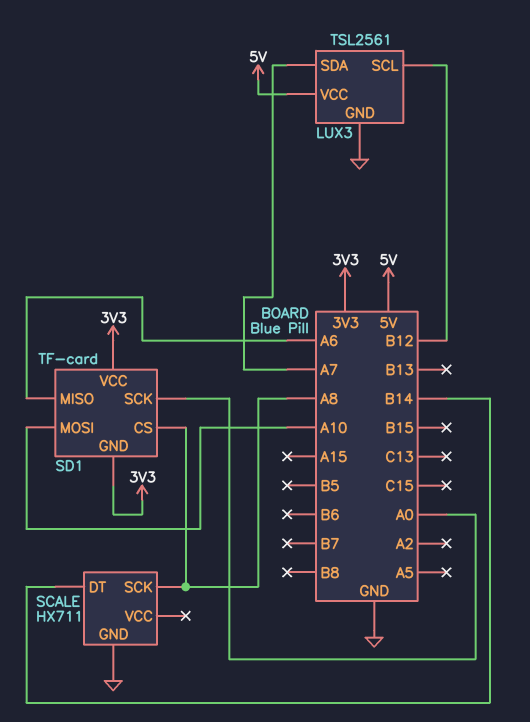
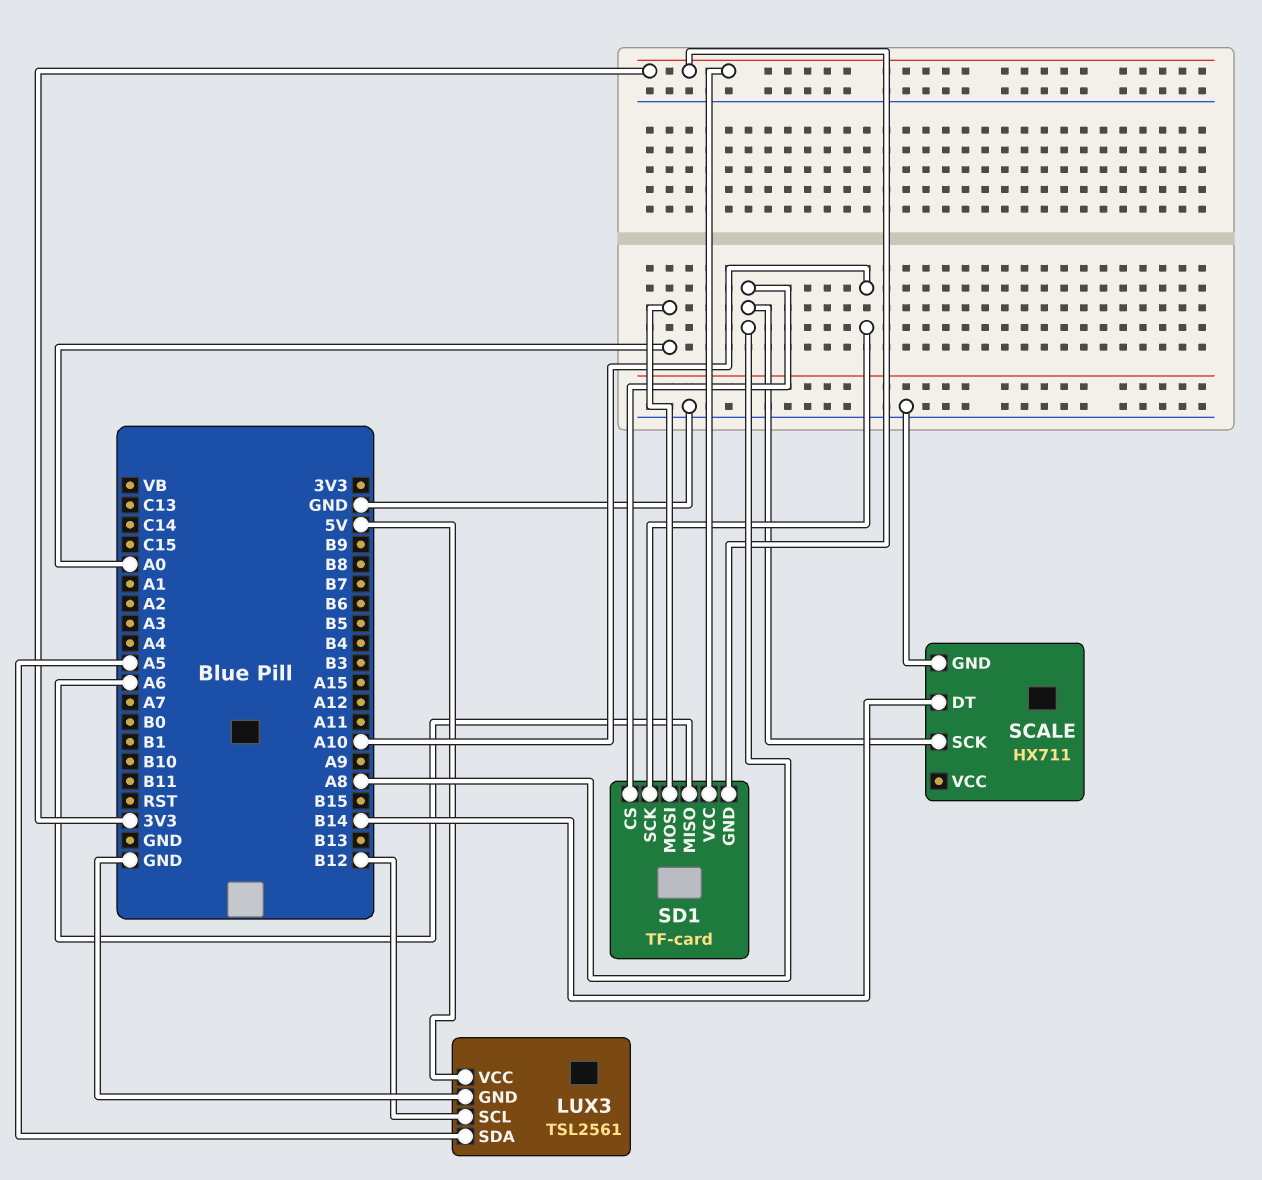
LUX3 pin SDA: A7 -> A5
SD1 pin MOSI: A10 -> A0
SD1 pin SCK: A0 -> A10

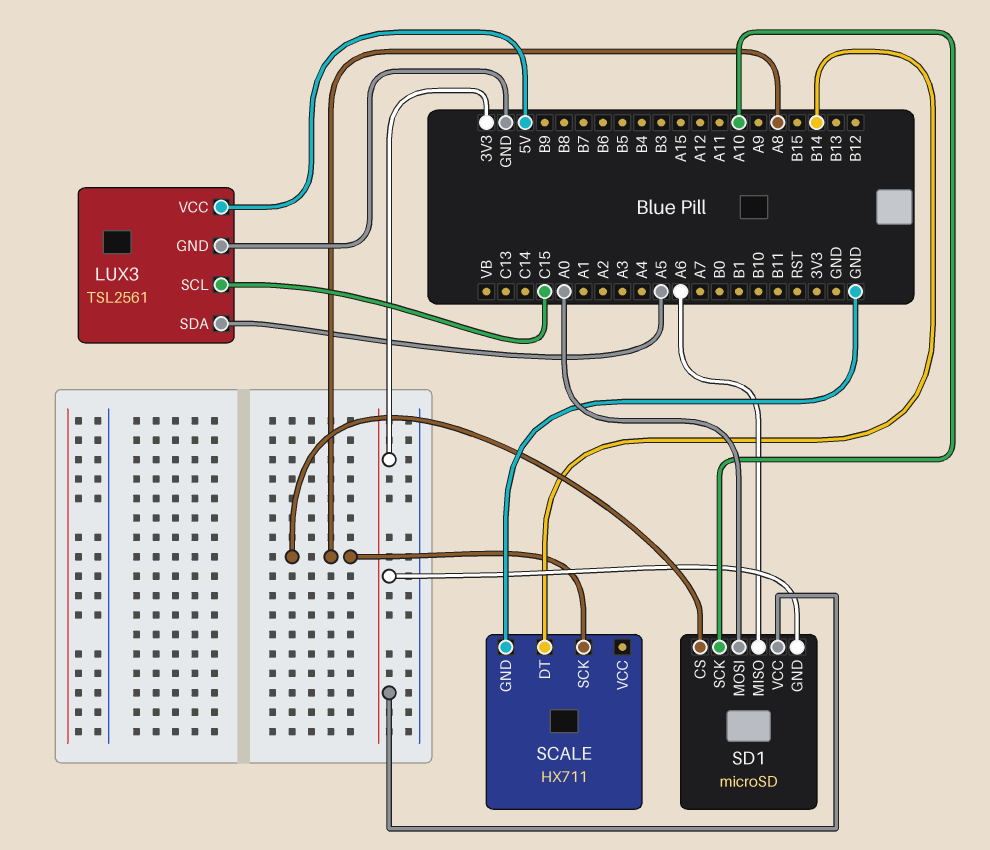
LUX3 pin SCL: B12 -> C15
SD1: TF-card -> microSD

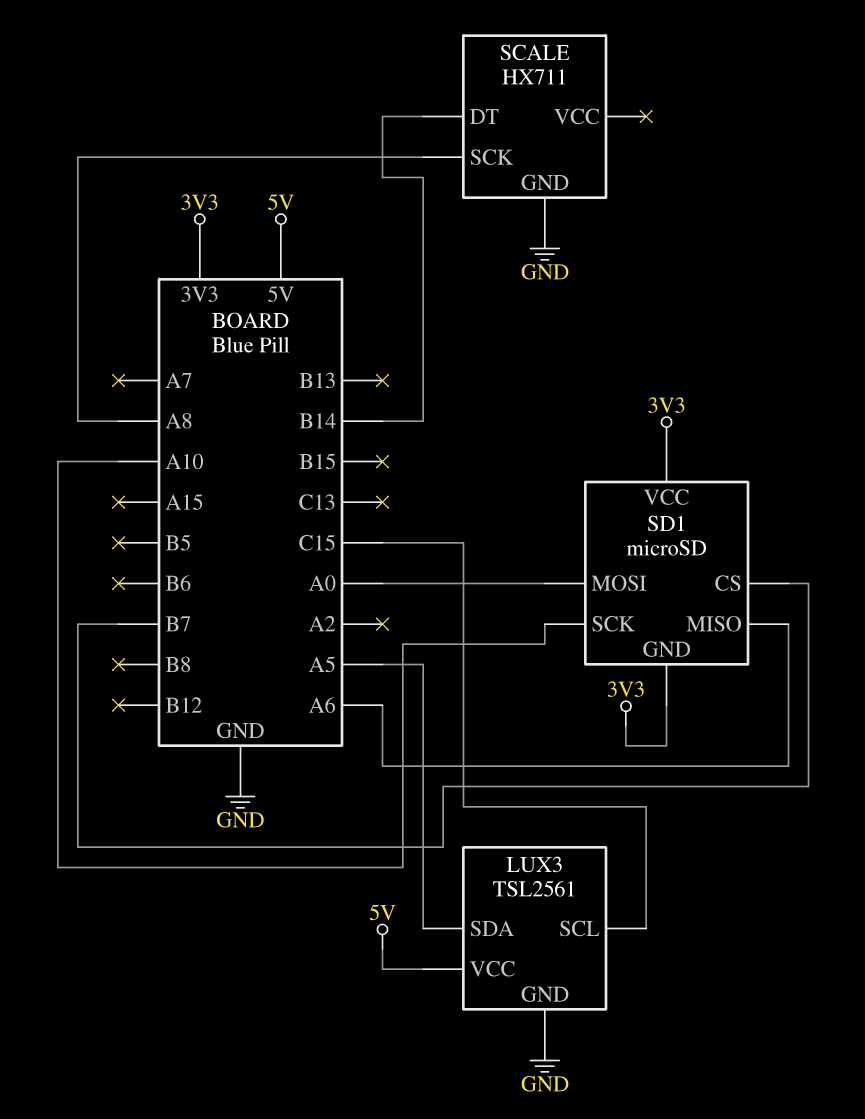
SD1 pin CS: A8 -> B7

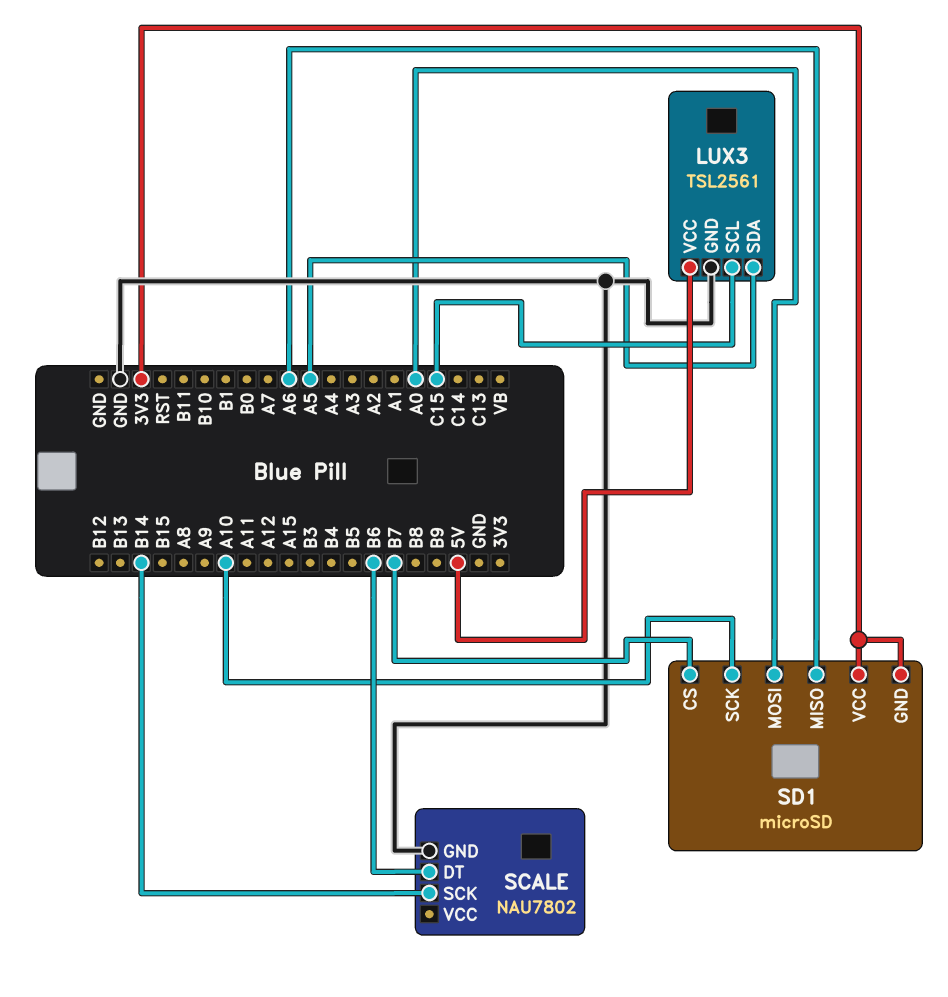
SCALE: HX711 -> NAU7802
SCALE pin DT: B14 -> B6
SCALE pin SCK: A8 -> B14

